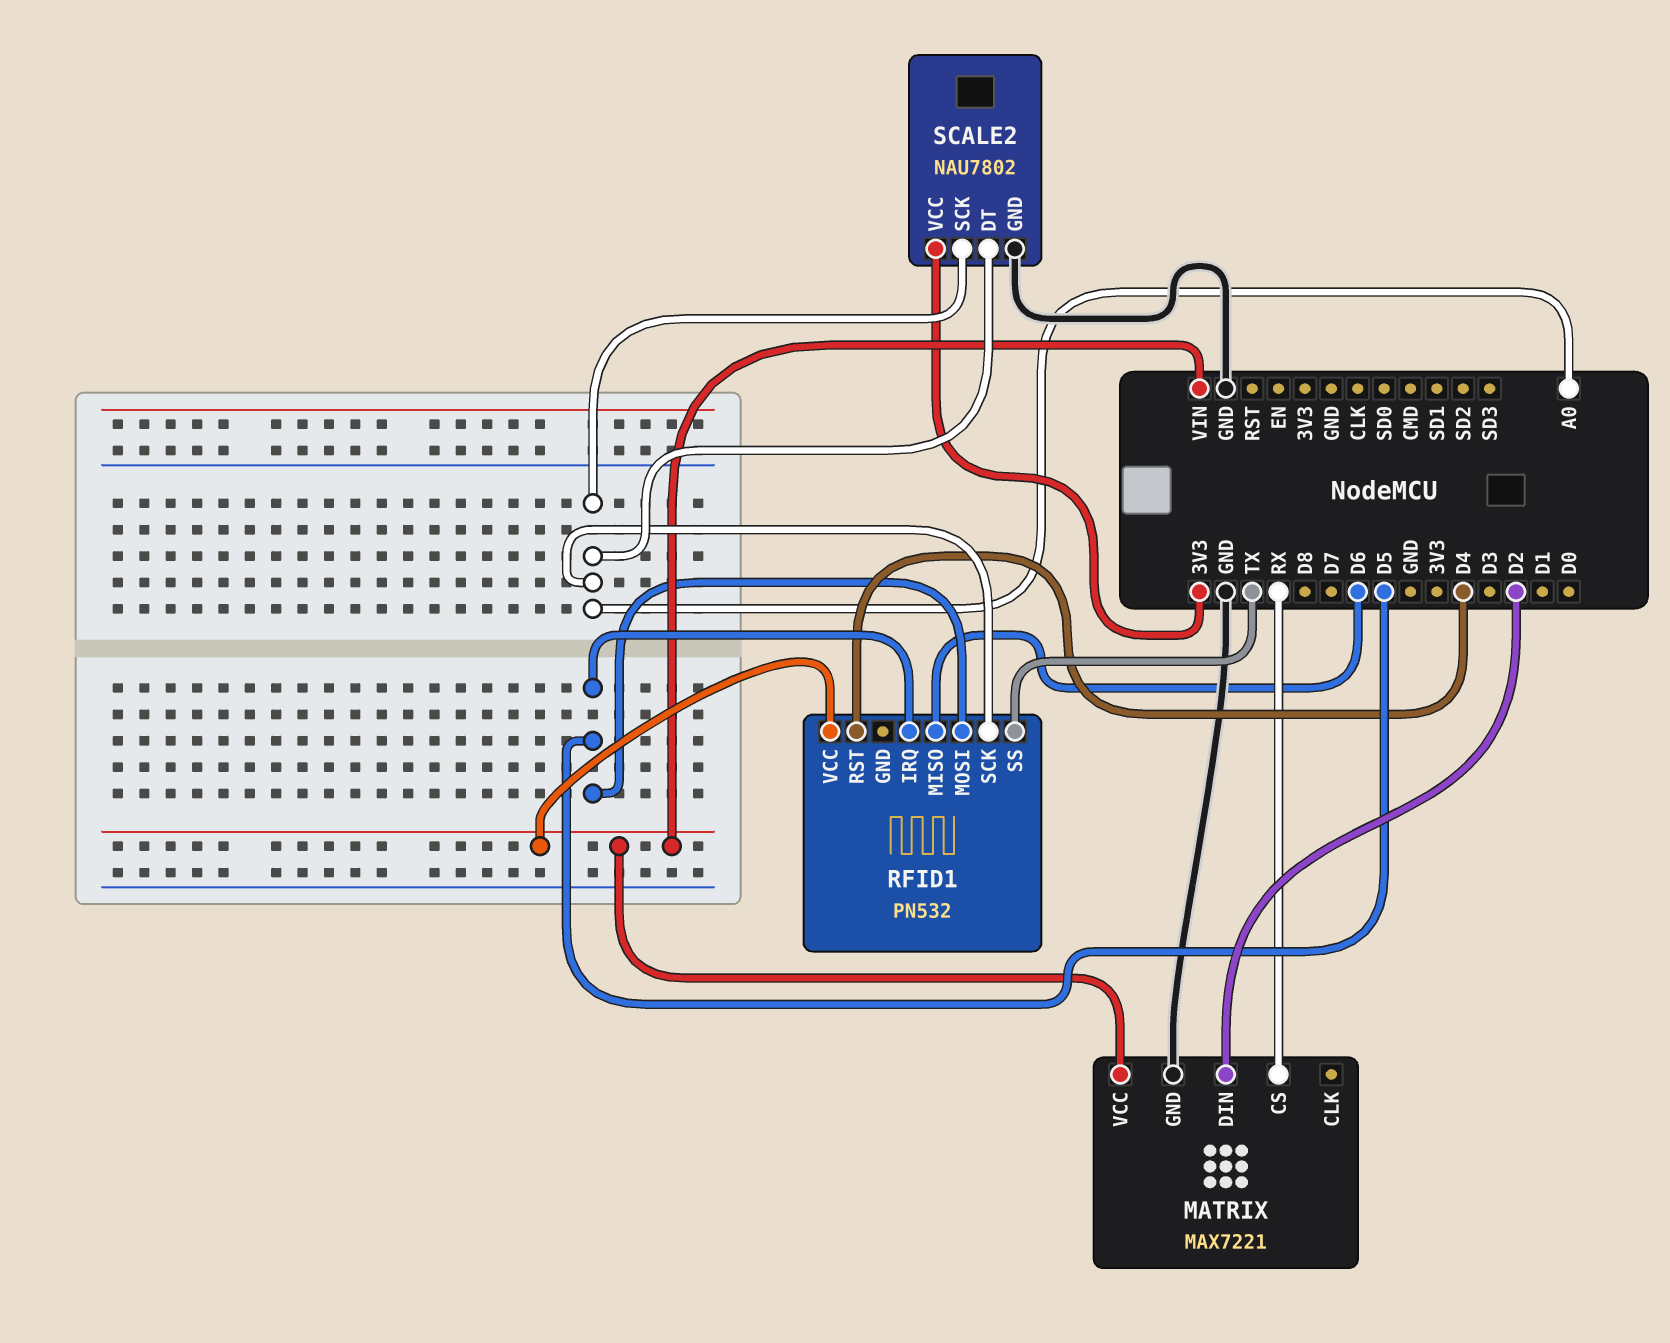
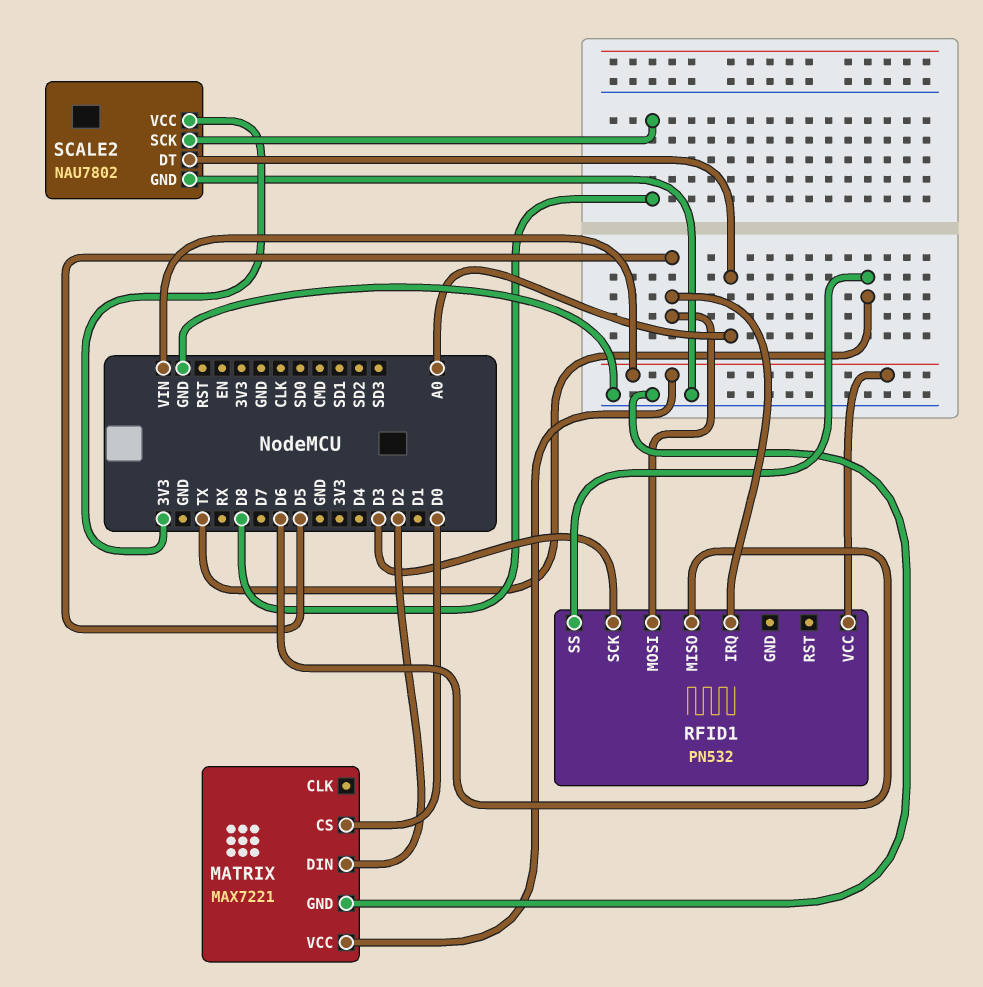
MATRIX pin CS: RX -> D0
RFID1 pin RST: D4 -> none
RFID1 pin SCK: A0 -> D3
SCALE2 pin SCK: A0 -> D8

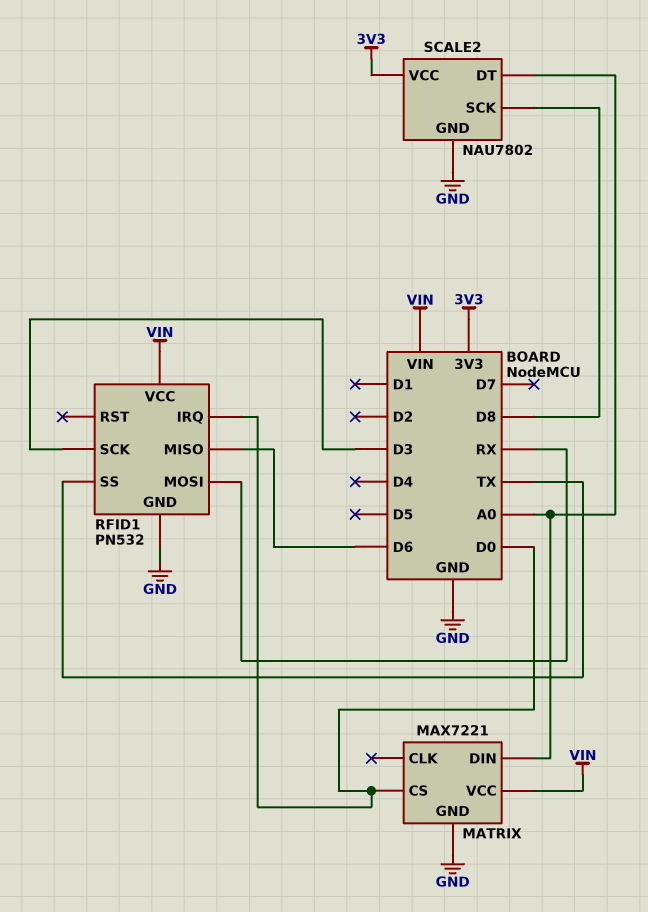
MATRIX pin DIN: D2 -> A0
RFID1 pin GND: none -> GND
RFID1 pin IRQ: D5 -> D0
RFID1 pin MOSI: D5 -> RX

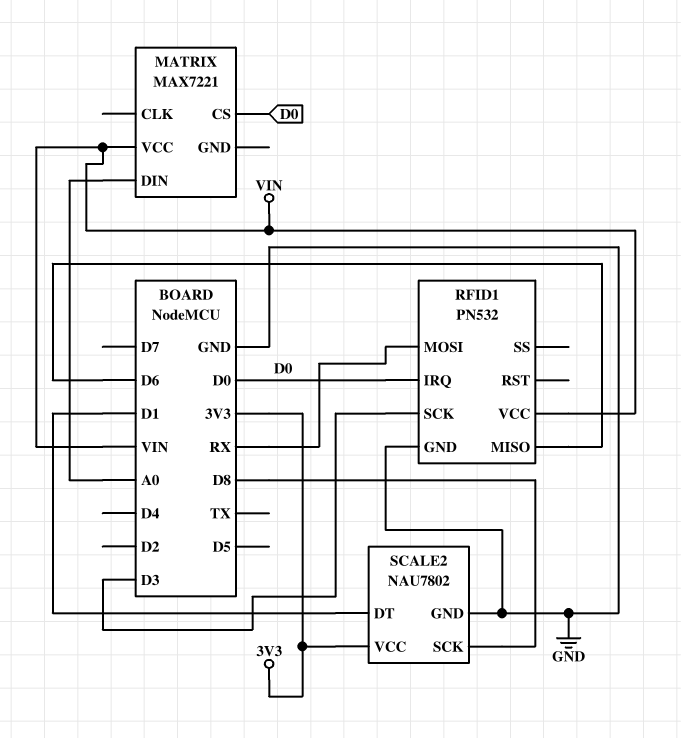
MATRIX pin GND: GND -> none
RFID1 pin SS: TX -> none
SCALE2 pin DT: A0 -> D1

